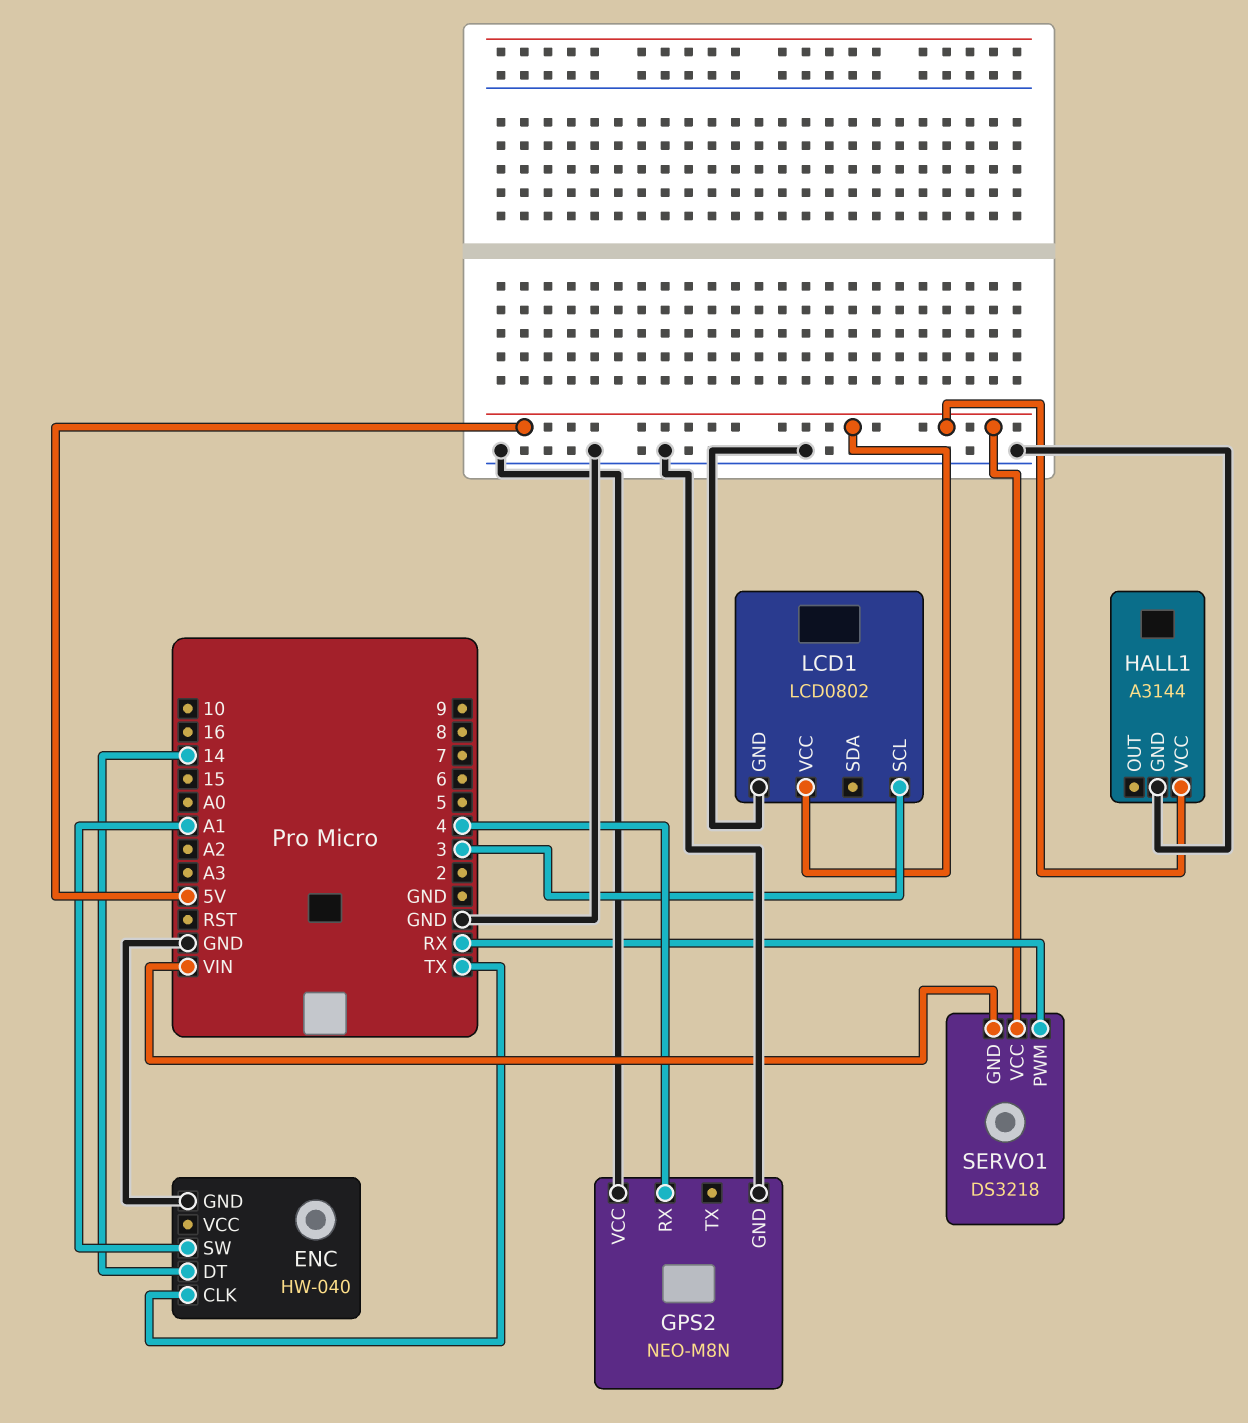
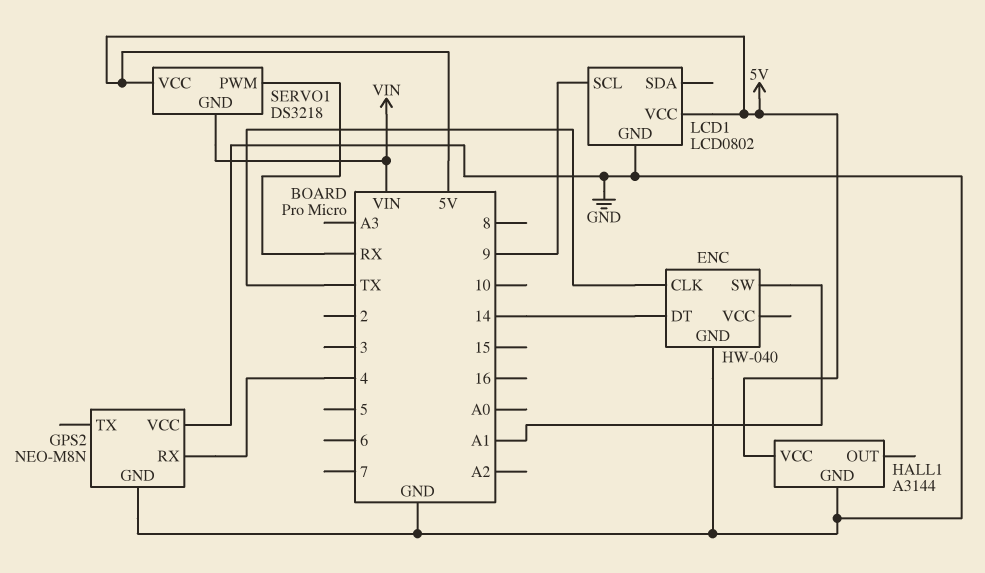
LCD1 pin SCL: 3 -> 9

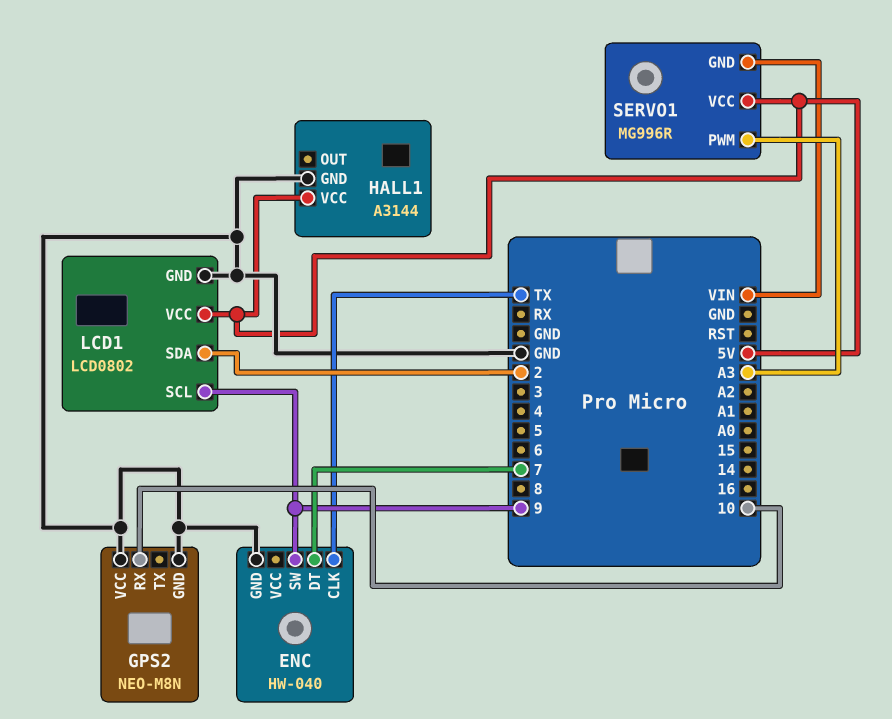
ENC pin DT: 14 -> 7
ENC pin SW: A1 -> 9
GPS2 pin RX: 4 -> 10
LCD1 pin SDA: none -> 2
SERVO1: DS3218 -> MG996R
SERVO1 pin PWM: RX -> A3

